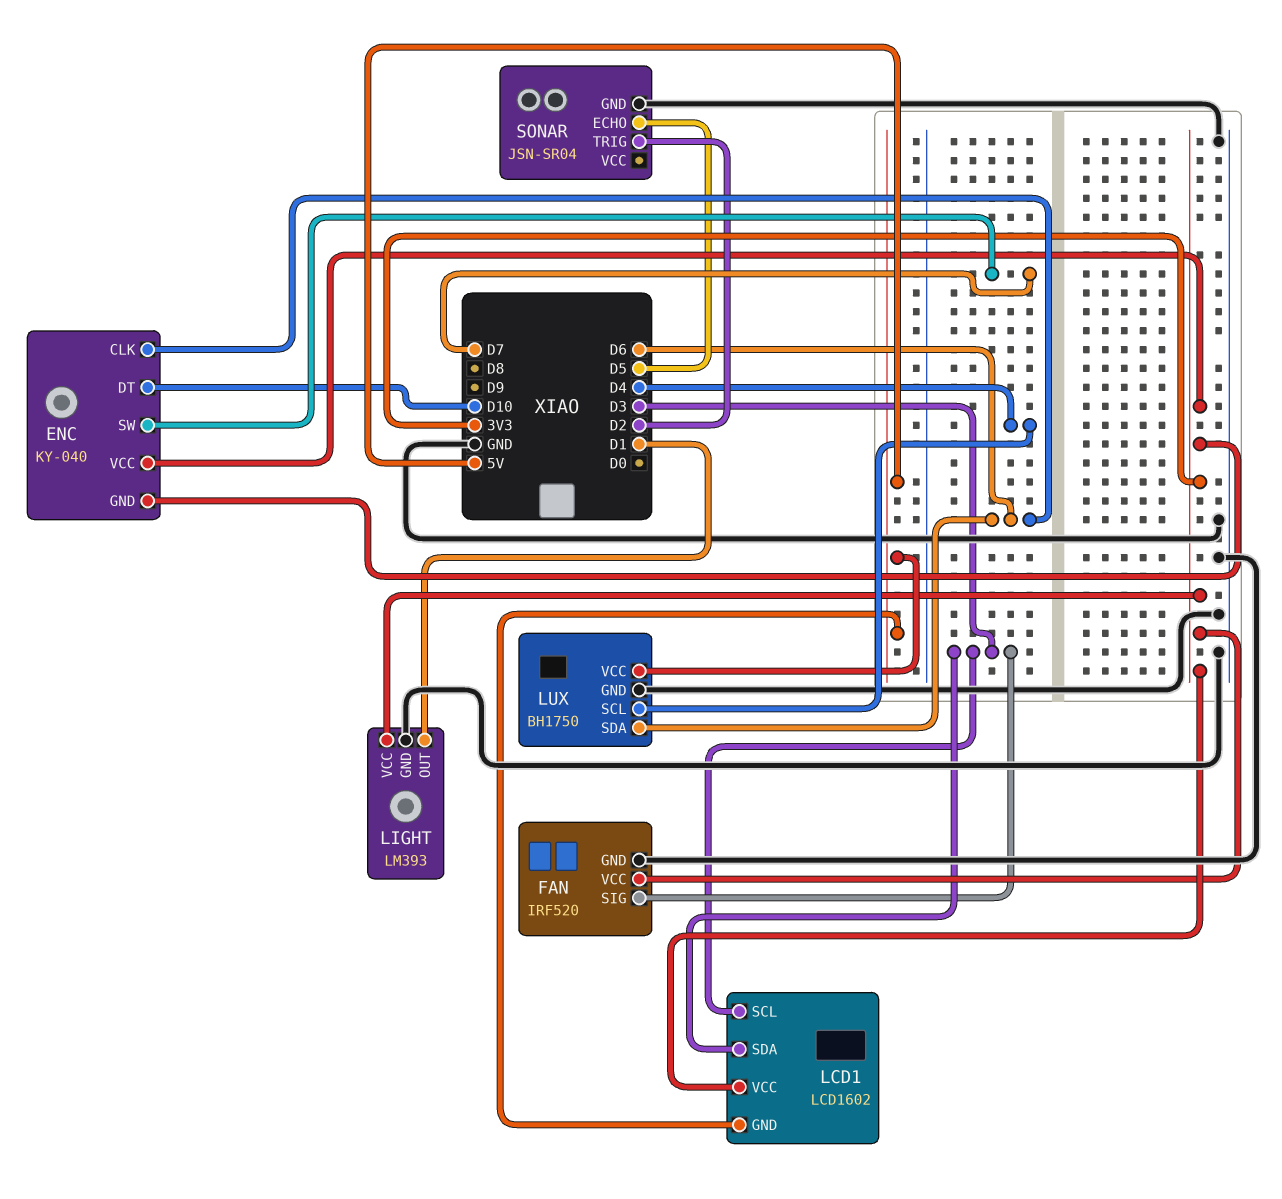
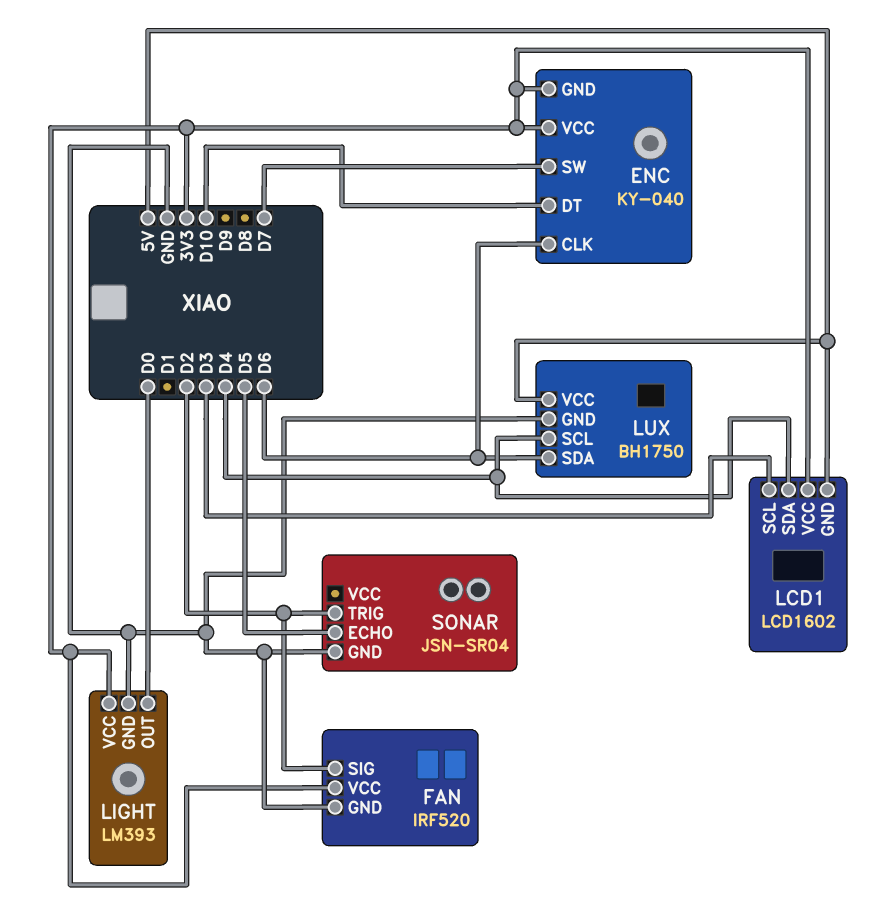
FAN pin SIG: D3 -> D2
LCD1 pin SDA: D3 -> D4
LIGHT pin OUT: D1 -> D0

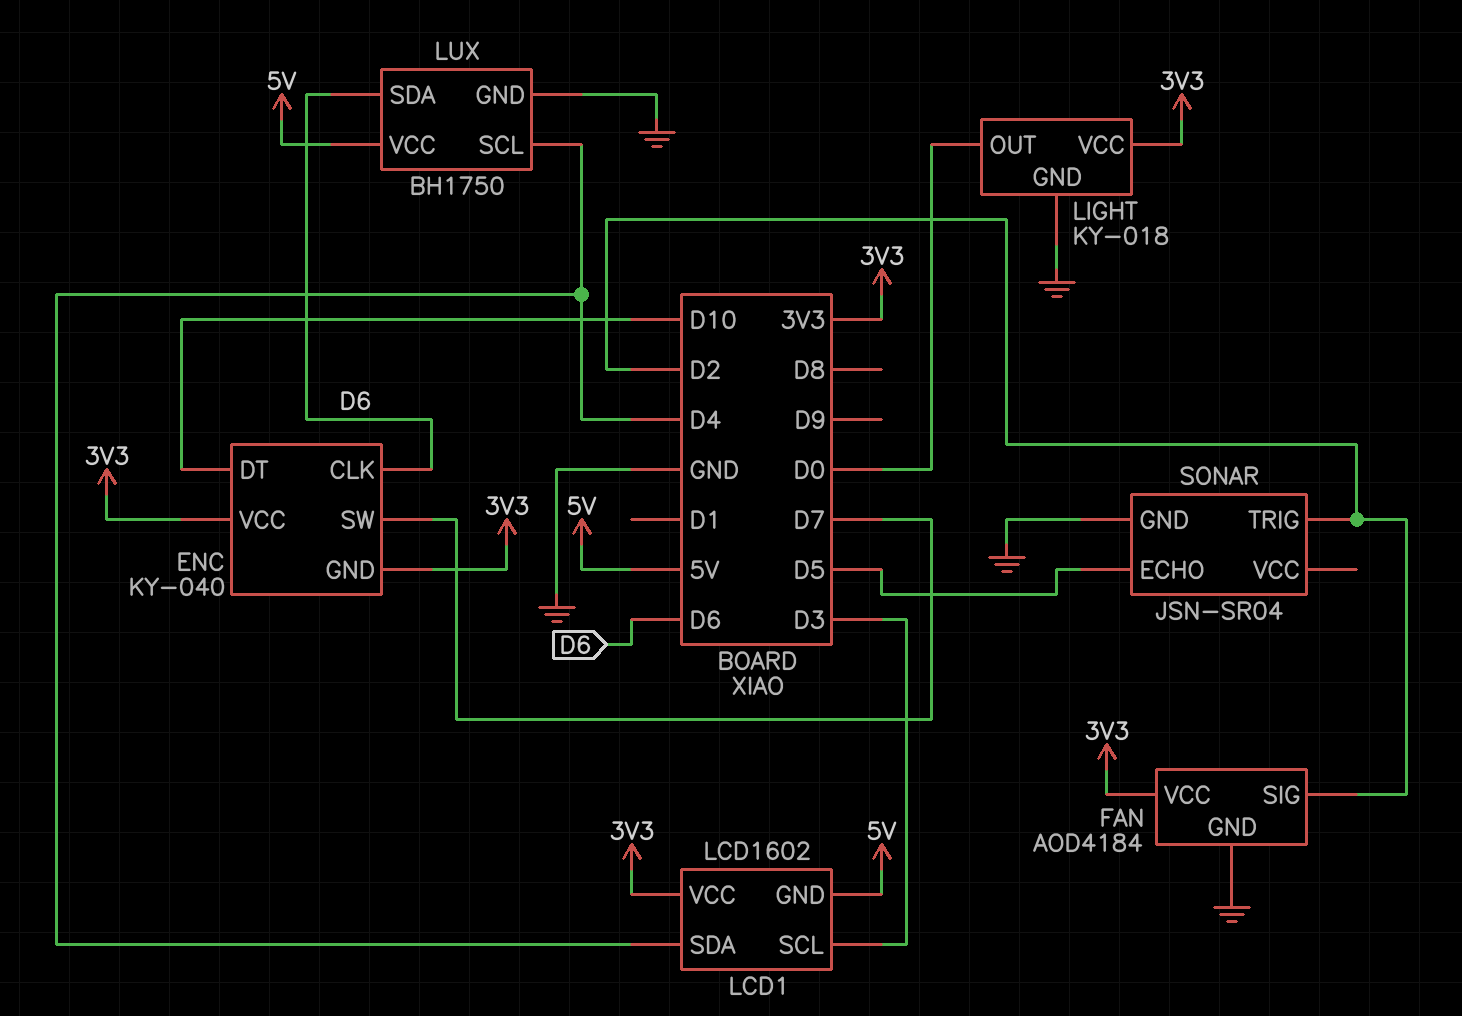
FAN: IRF520 -> AOD4184
LIGHT: LM393 -> KY-018

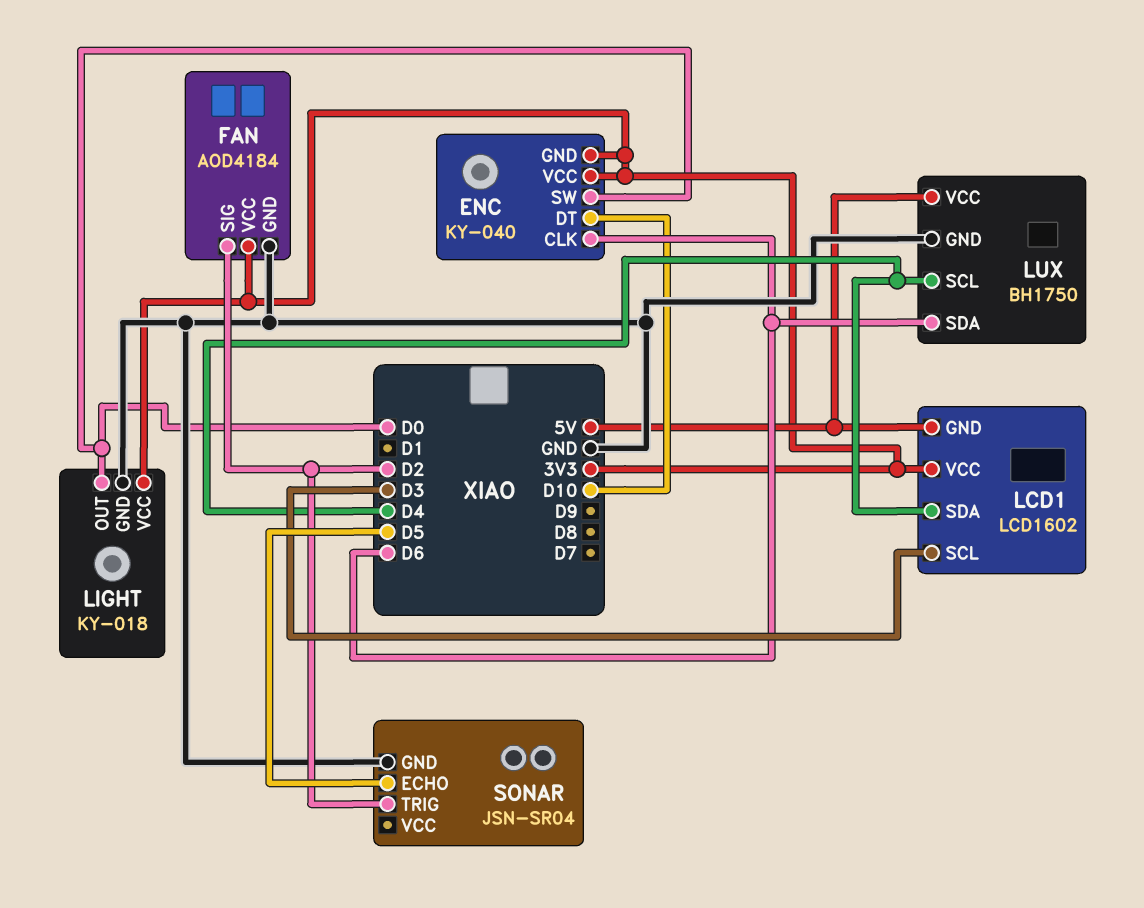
ENC pin SW: D7 -> D0

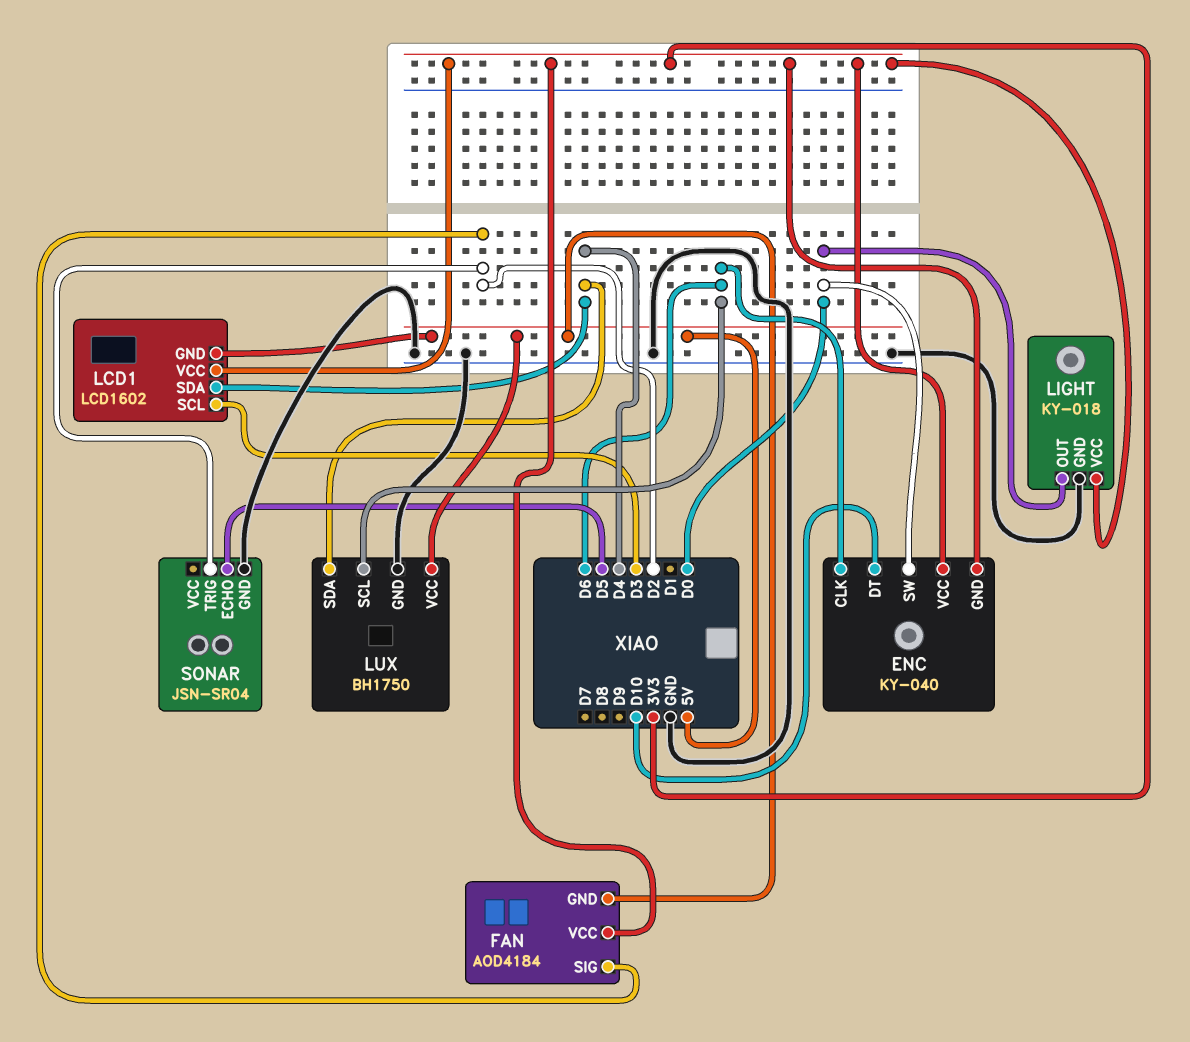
FAN pin GND: GND -> 5V
LUX pin SCL: D4 -> D6
LUX pin SDA: D6 -> D4

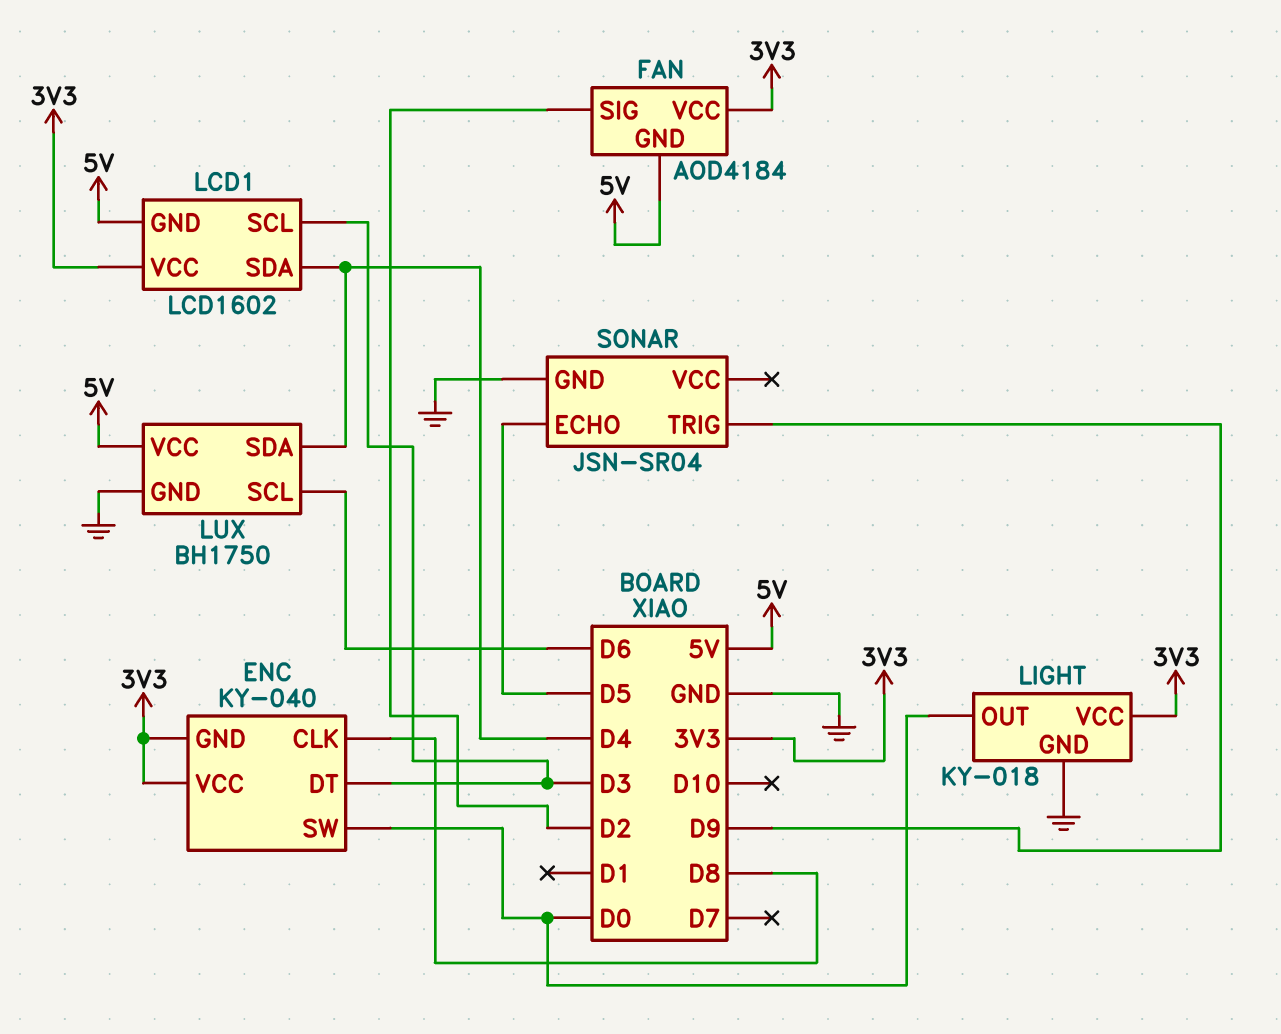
ENC pin CLK: D6 -> D8
ENC pin DT: D10 -> D3
SONAR pin TRIG: D2 -> D9

